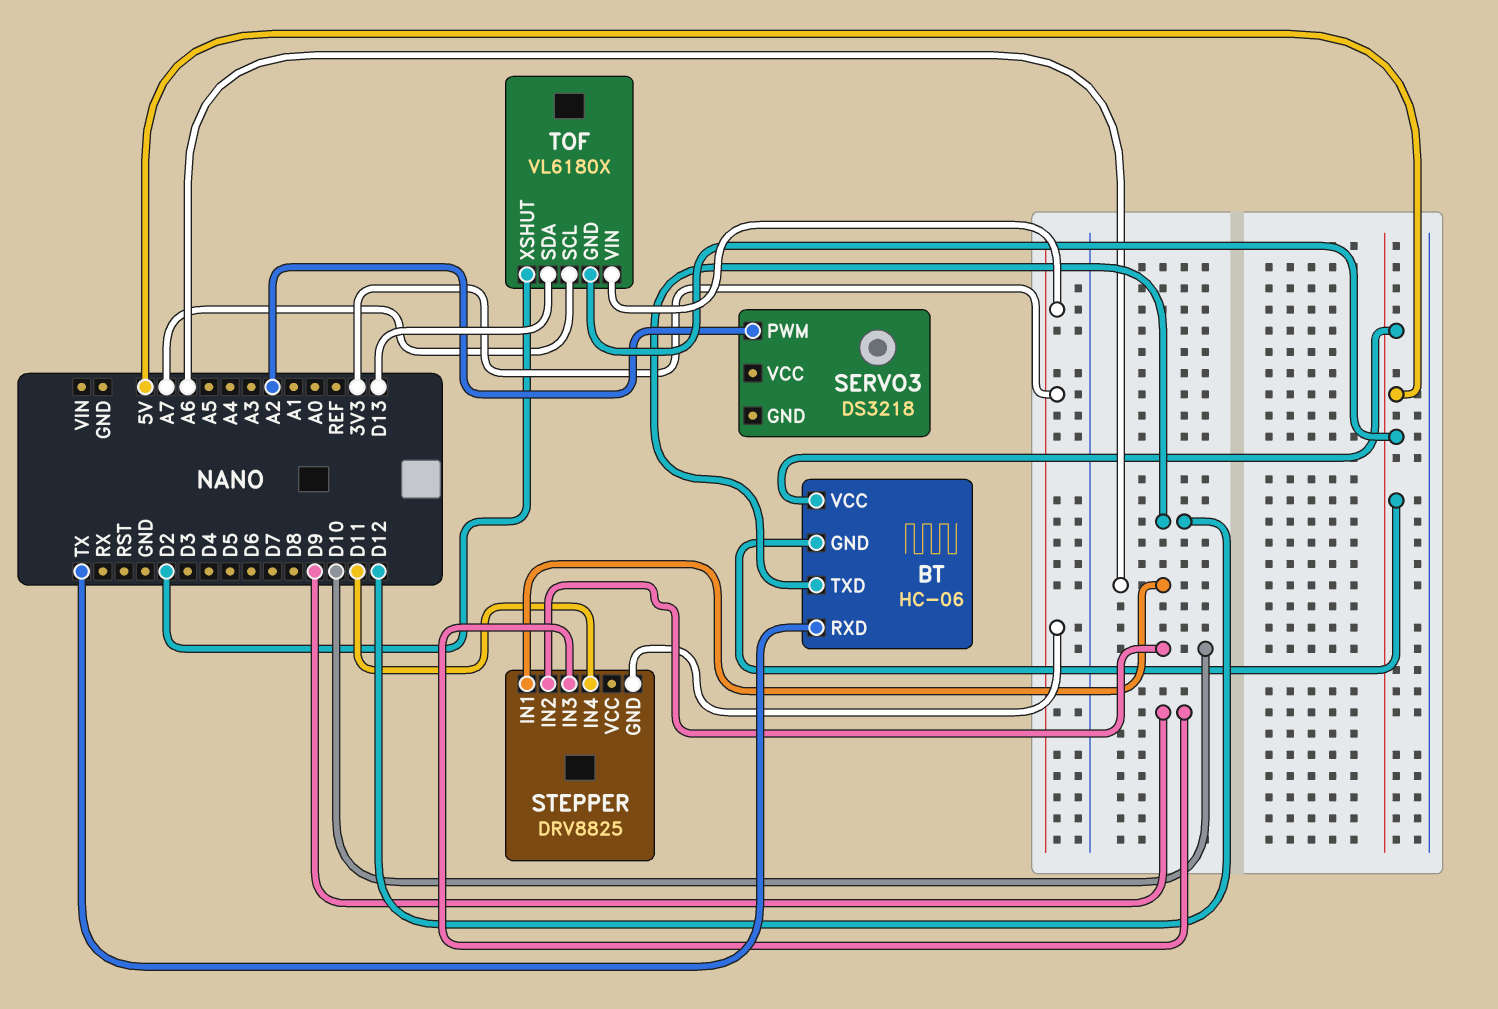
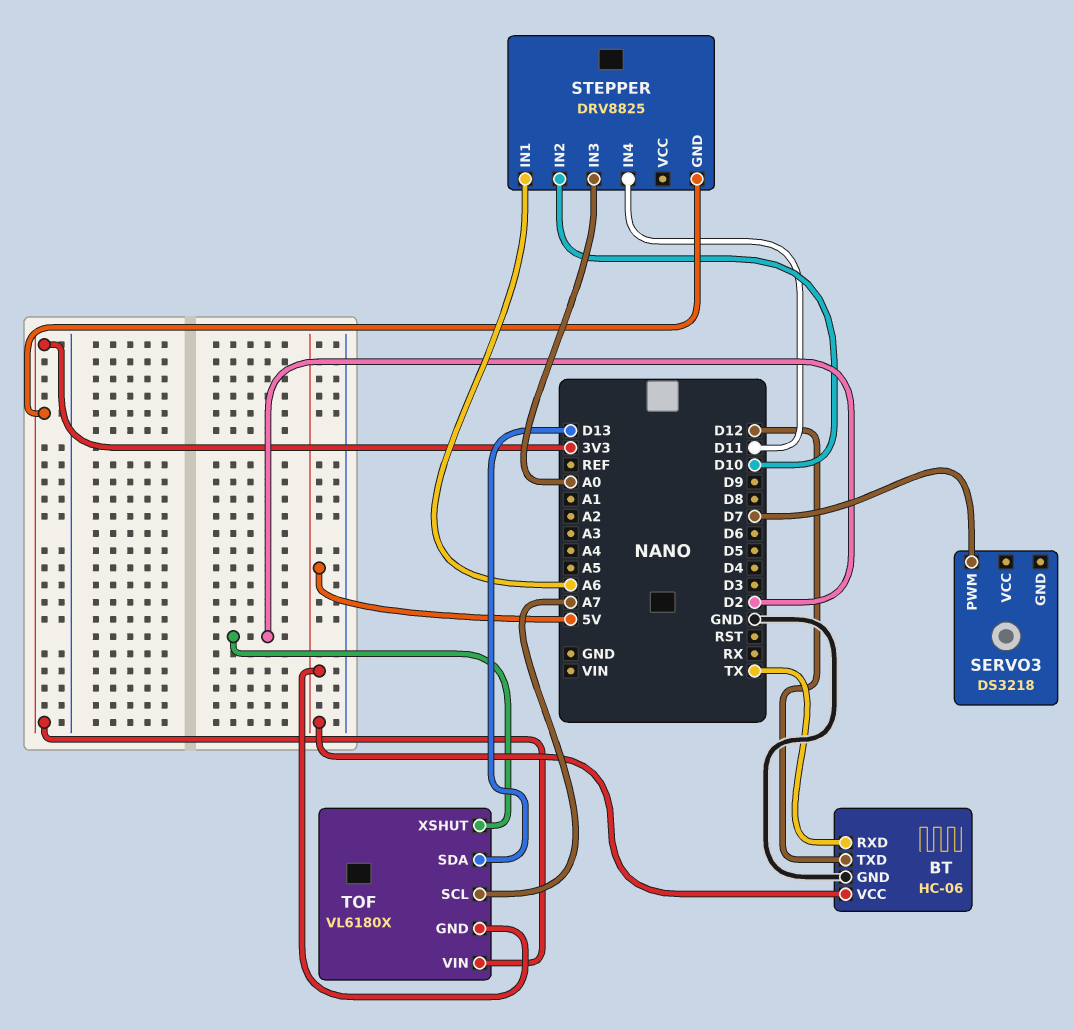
BT pin GND: 5V -> GND
SERVO3 pin PWM: A2 -> D7
STEPPER pin IN3: D9 -> A0

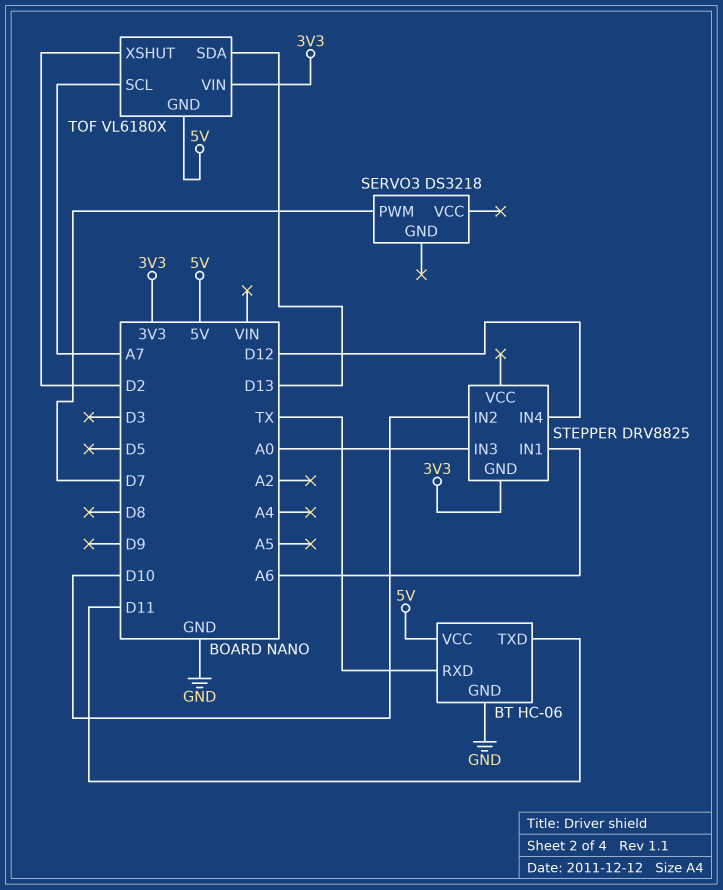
BT pin TXD: D12 -> D11
STEPPER pin IN4: D11 -> D12

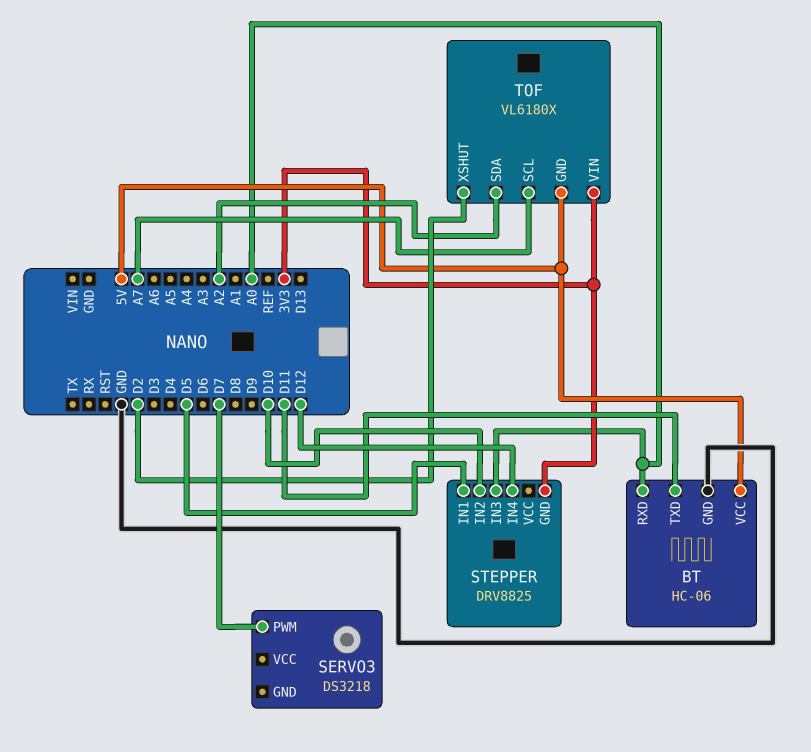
BT pin RXD: TX -> A0
STEPPER pin IN1: A6 -> D5
TOF pin SDA: D13 -> A2

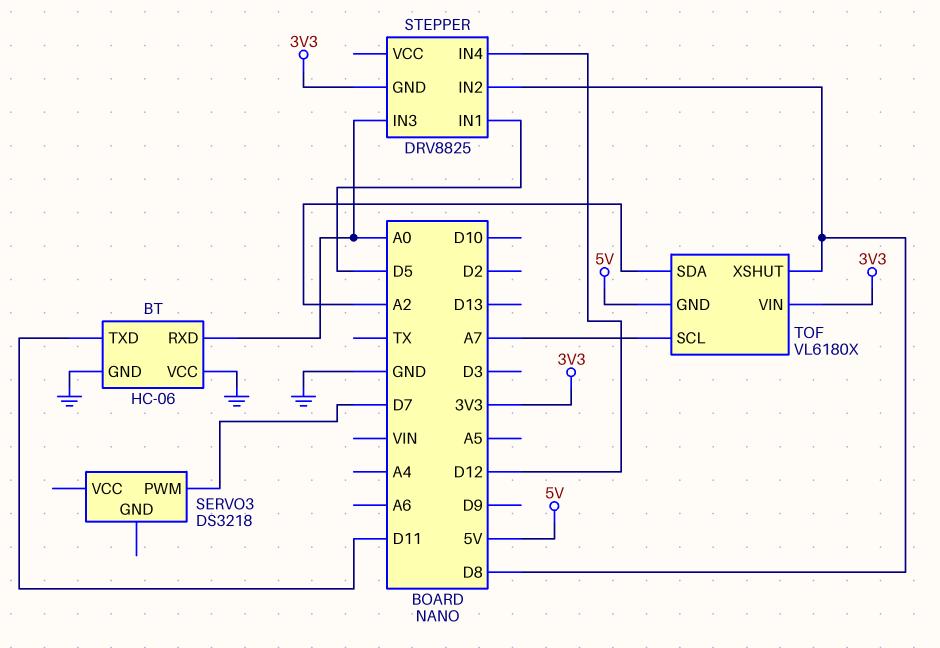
BT pin VCC: 5V -> GND
STEPPER pin IN2: D10 -> D8
TOF pin XSHUT: D2 -> D8

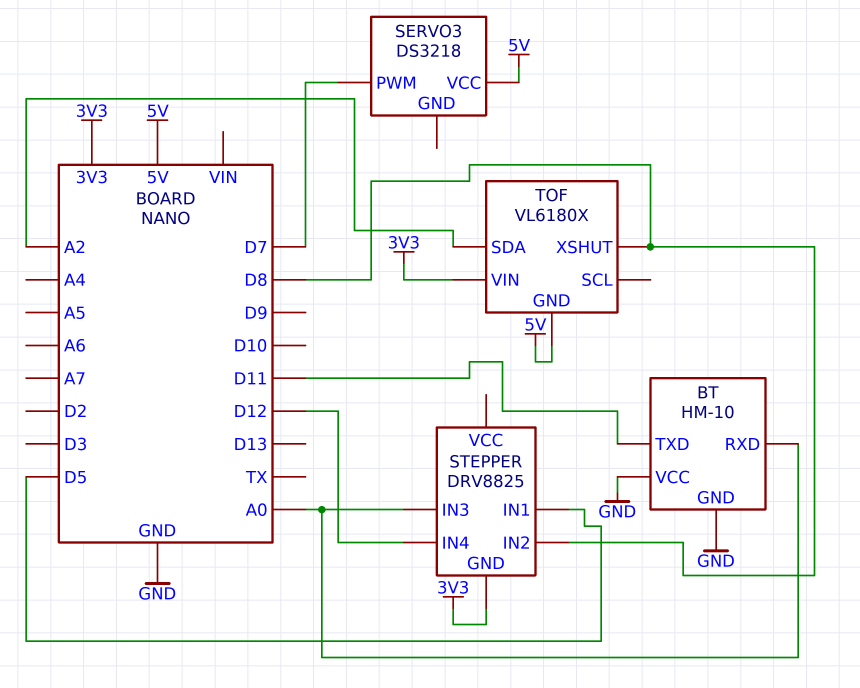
BT: HC-06 -> HM-10
SERVO3 pin VCC: none -> 5V
TOF pin SCL: A7 -> none

